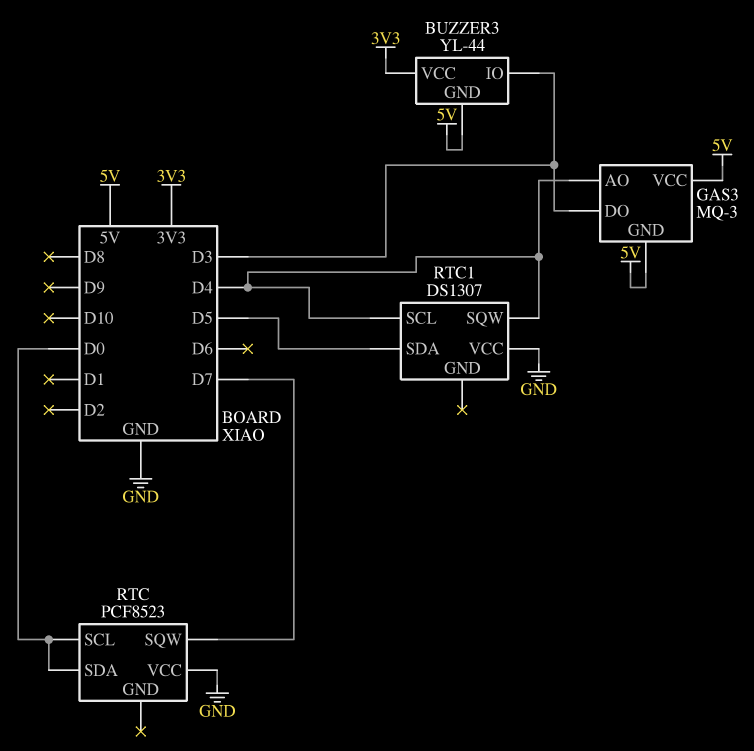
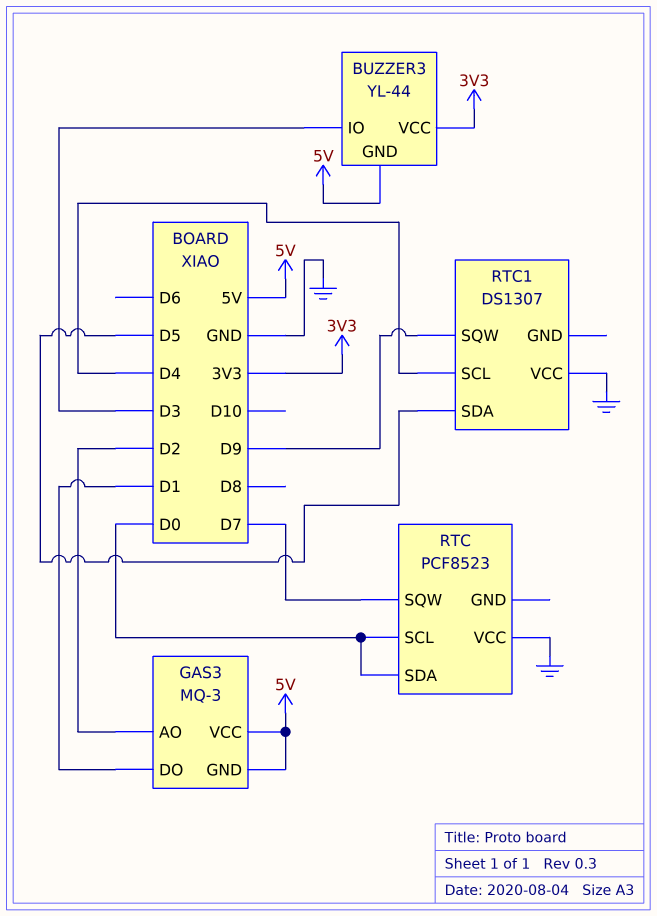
GAS3 pin AO: D4 -> D2
GAS3 pin DO: D3 -> D1
RTC1 pin SQW: D4 -> D9

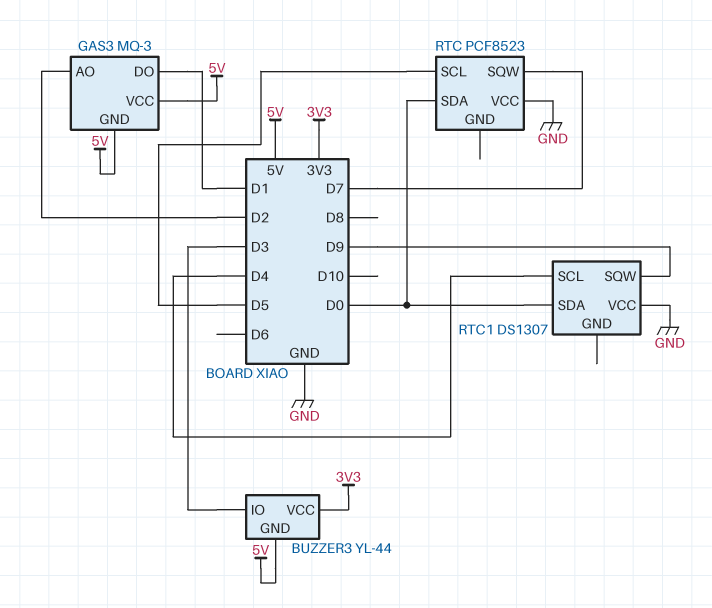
RTC pin SCL: D0 -> D5
RTC1 pin SDA: D5 -> D0

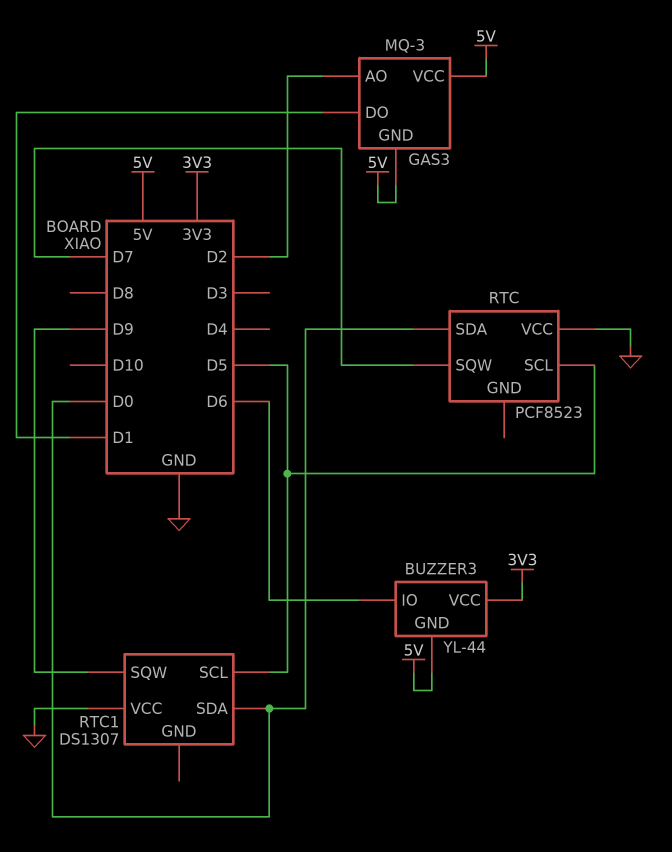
BUZZER3 pin IO: D3 -> D6
RTC1 pin SCL: D4 -> D5

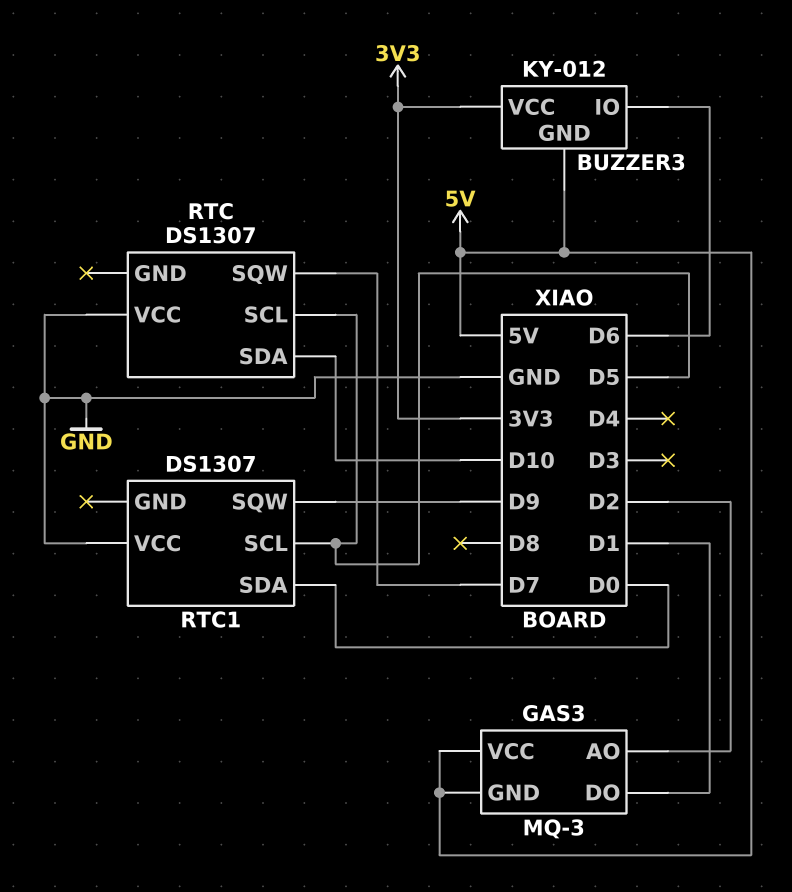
BUZZER3: YL-44 -> KY-012
RTC: PCF8523 -> DS1307
RTC pin SDA: D0 -> D10

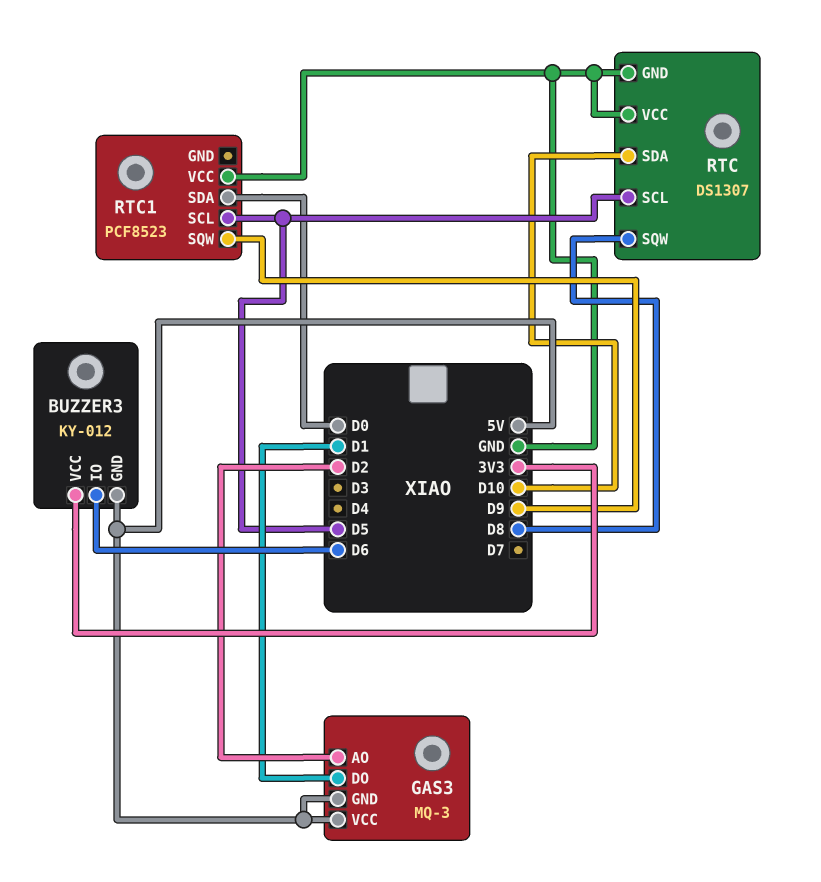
RTC pin GND: none -> GND
RTC pin SQW: D7 -> D8
RTC1: DS1307 -> PCF8523

